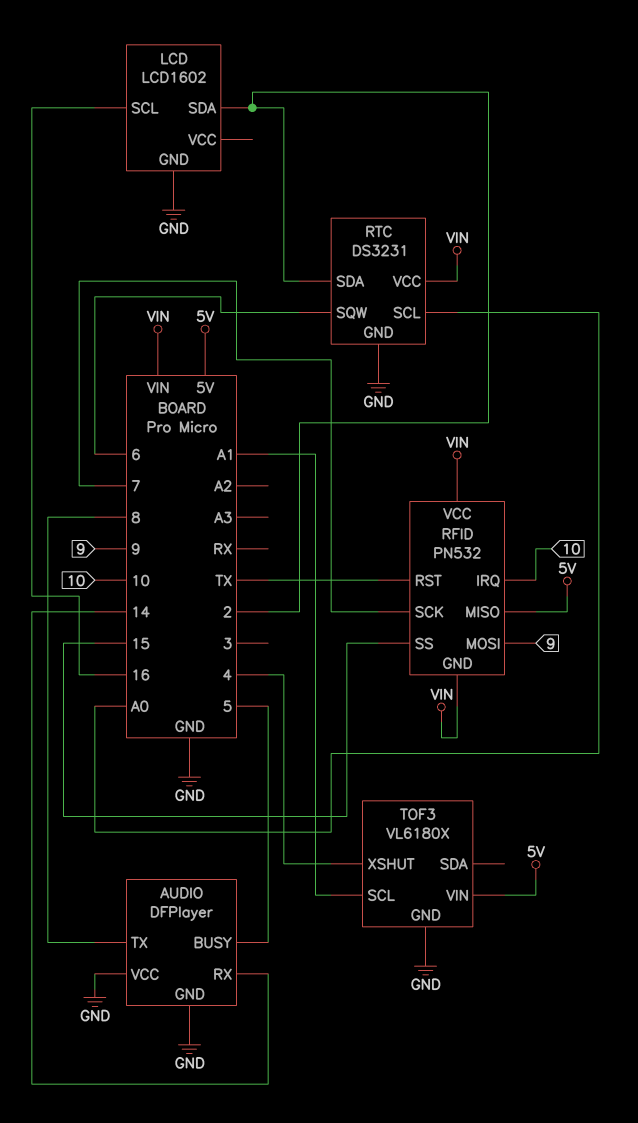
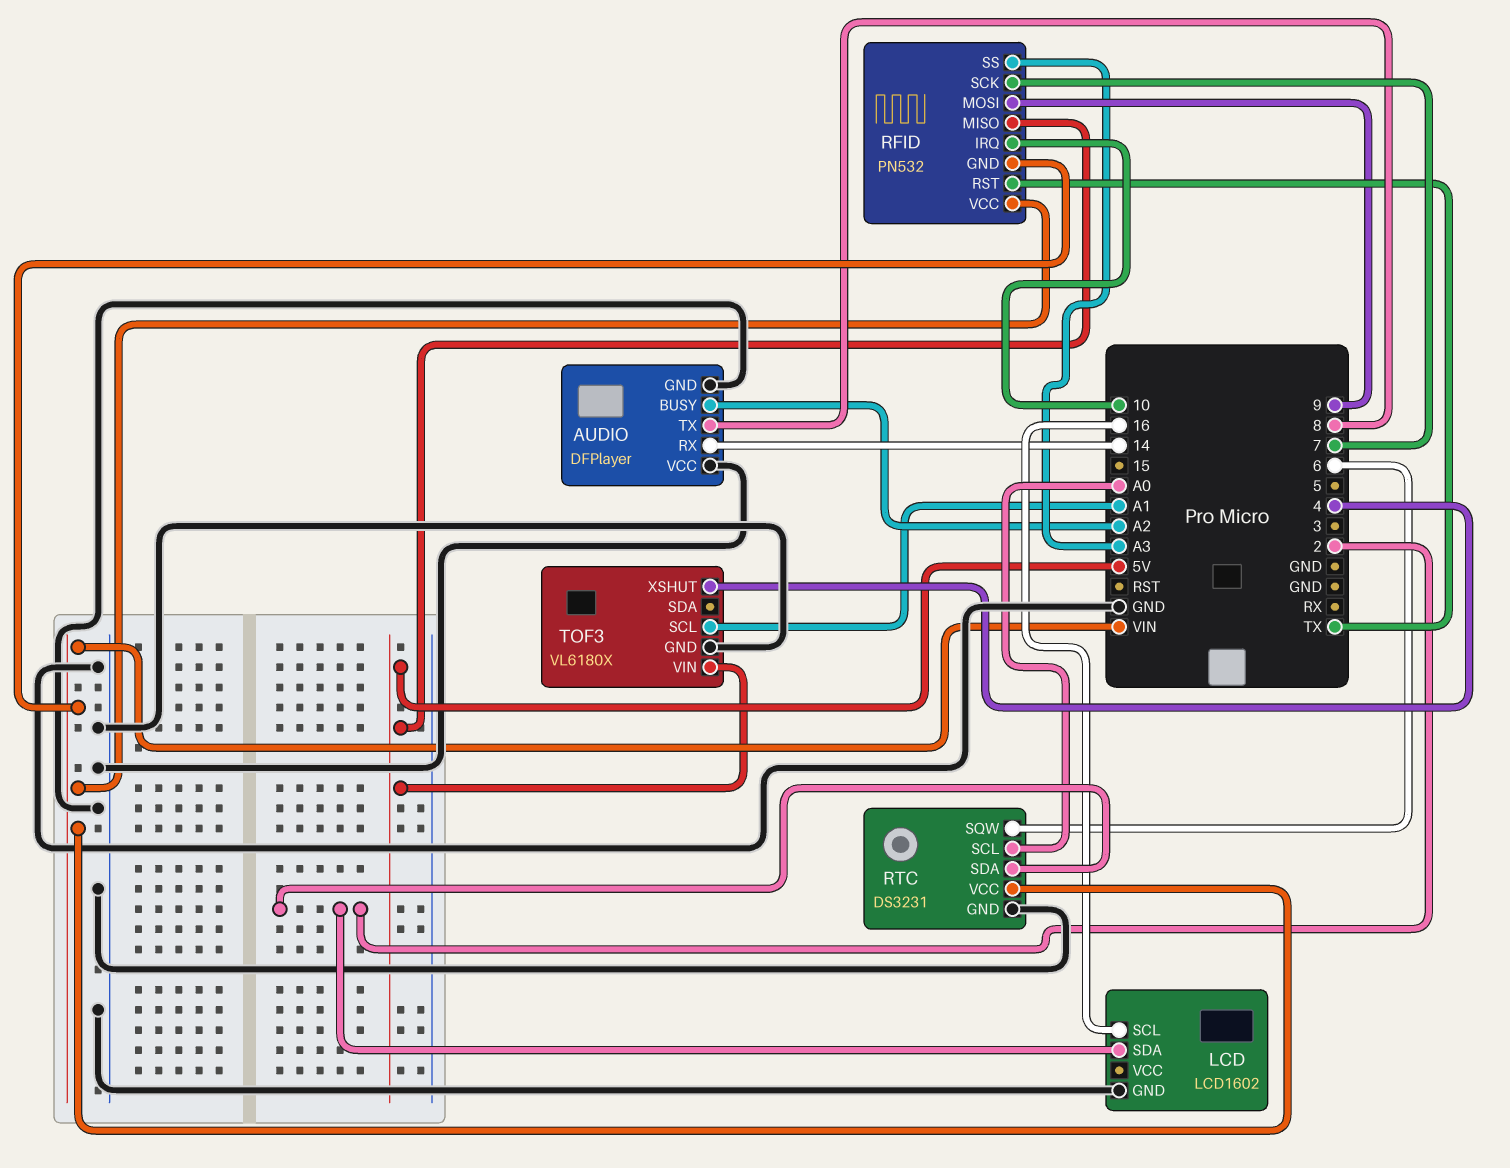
AUDIO pin BUSY: 5 -> A2
RFID pin SS: 15 -> A3

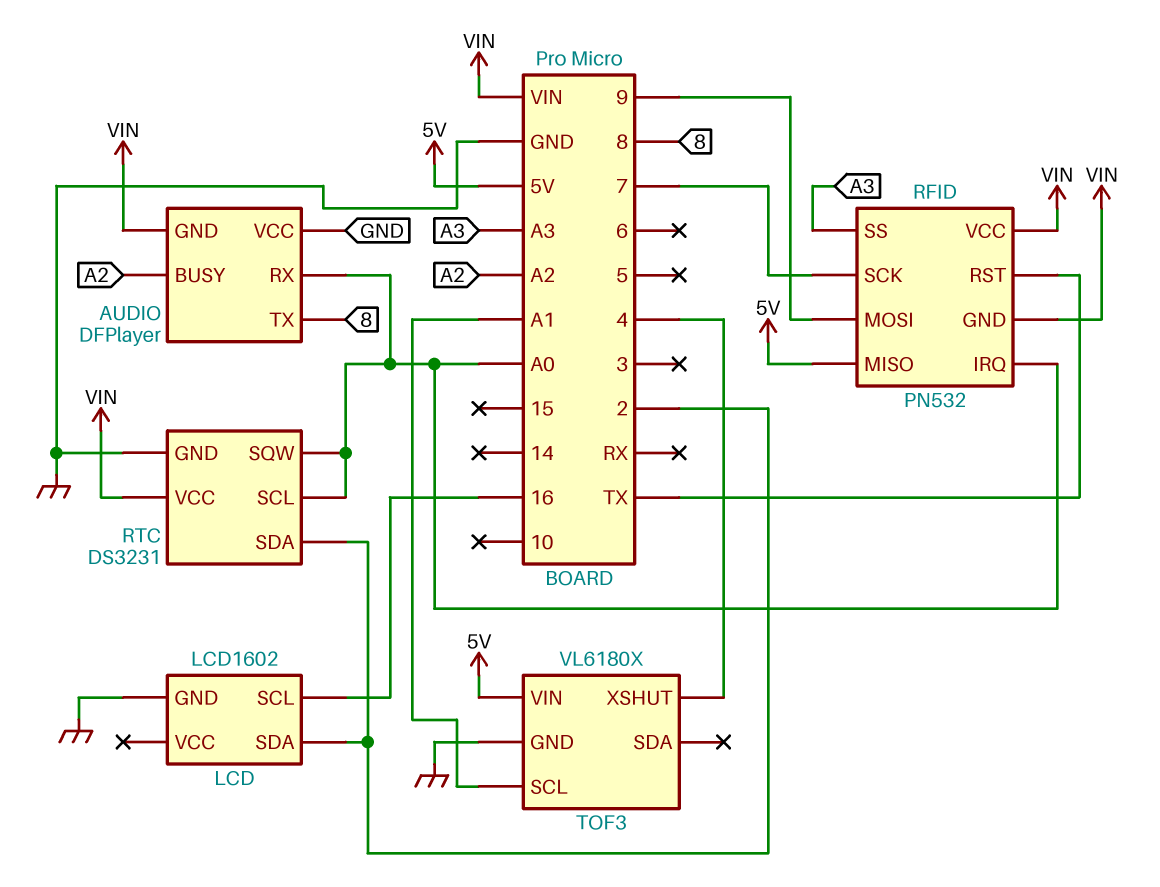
AUDIO pin GND: GND -> VIN
AUDIO pin RX: 14 -> A0
RFID pin IRQ: 10 -> A0
RTC pin SQW: 6 -> A0

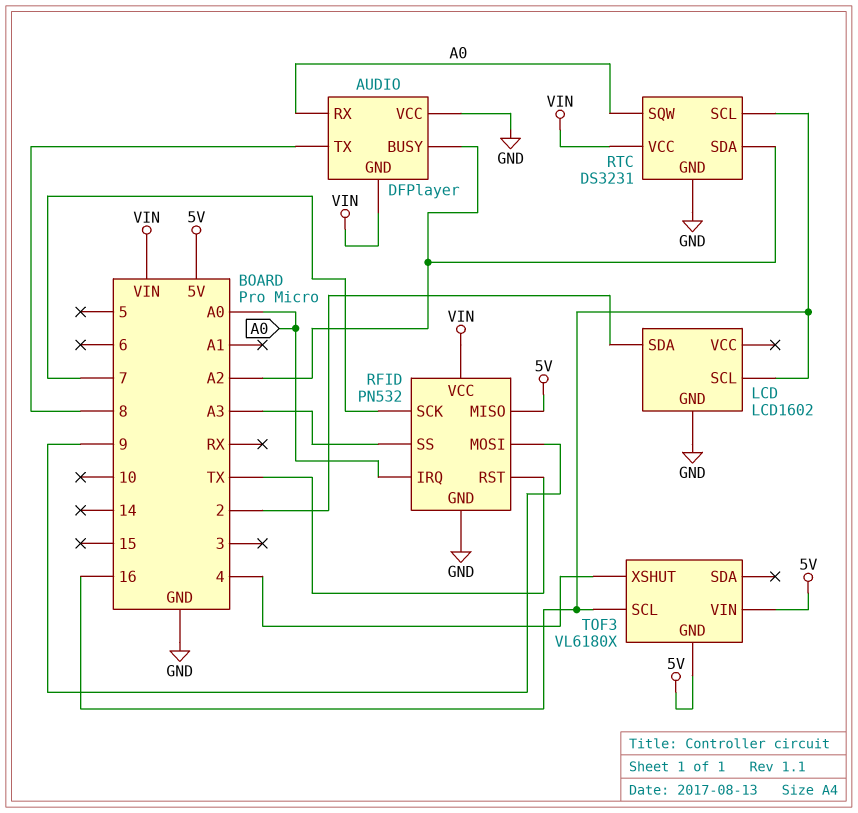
RFID pin GND: VIN -> GND
RTC pin SCL: A0 -> 16
RTC pin SDA: 2 -> A2
TOF3 pin GND: GND -> 5V
TOF3 pin SCL: A1 -> 16

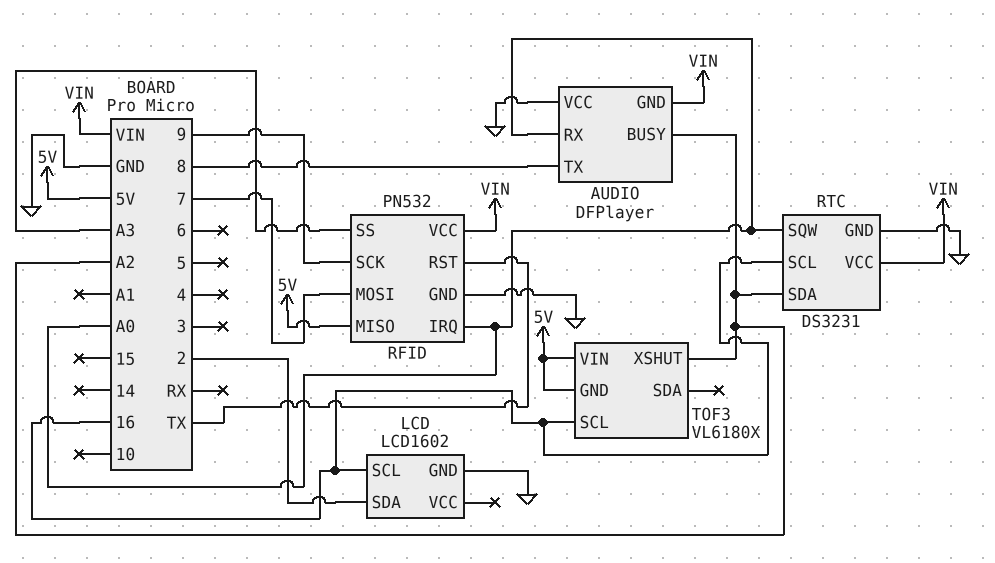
RFID pin MOSI: 9 -> 7
RFID pin SCK: 7 -> 9
TOF3 pin XSHUT: 4 -> A2

